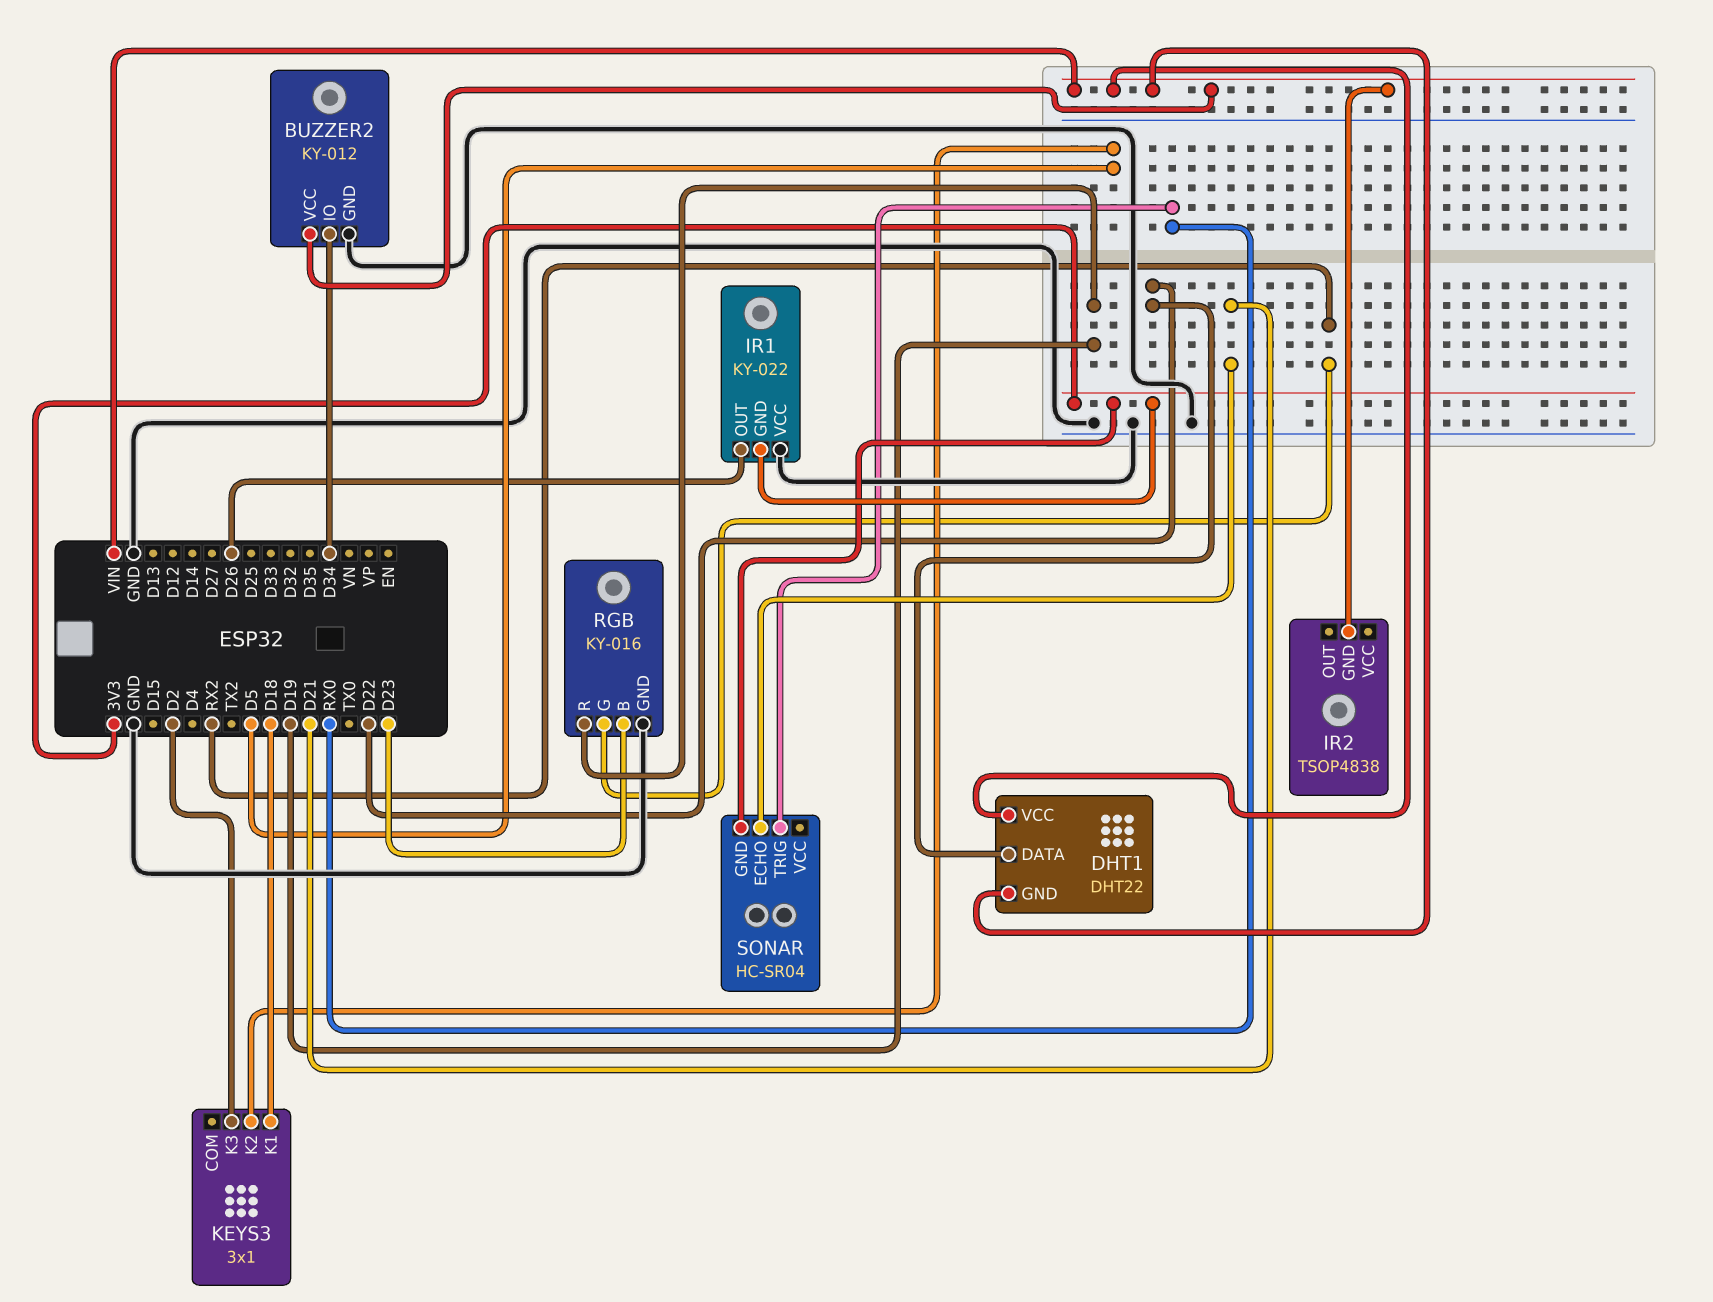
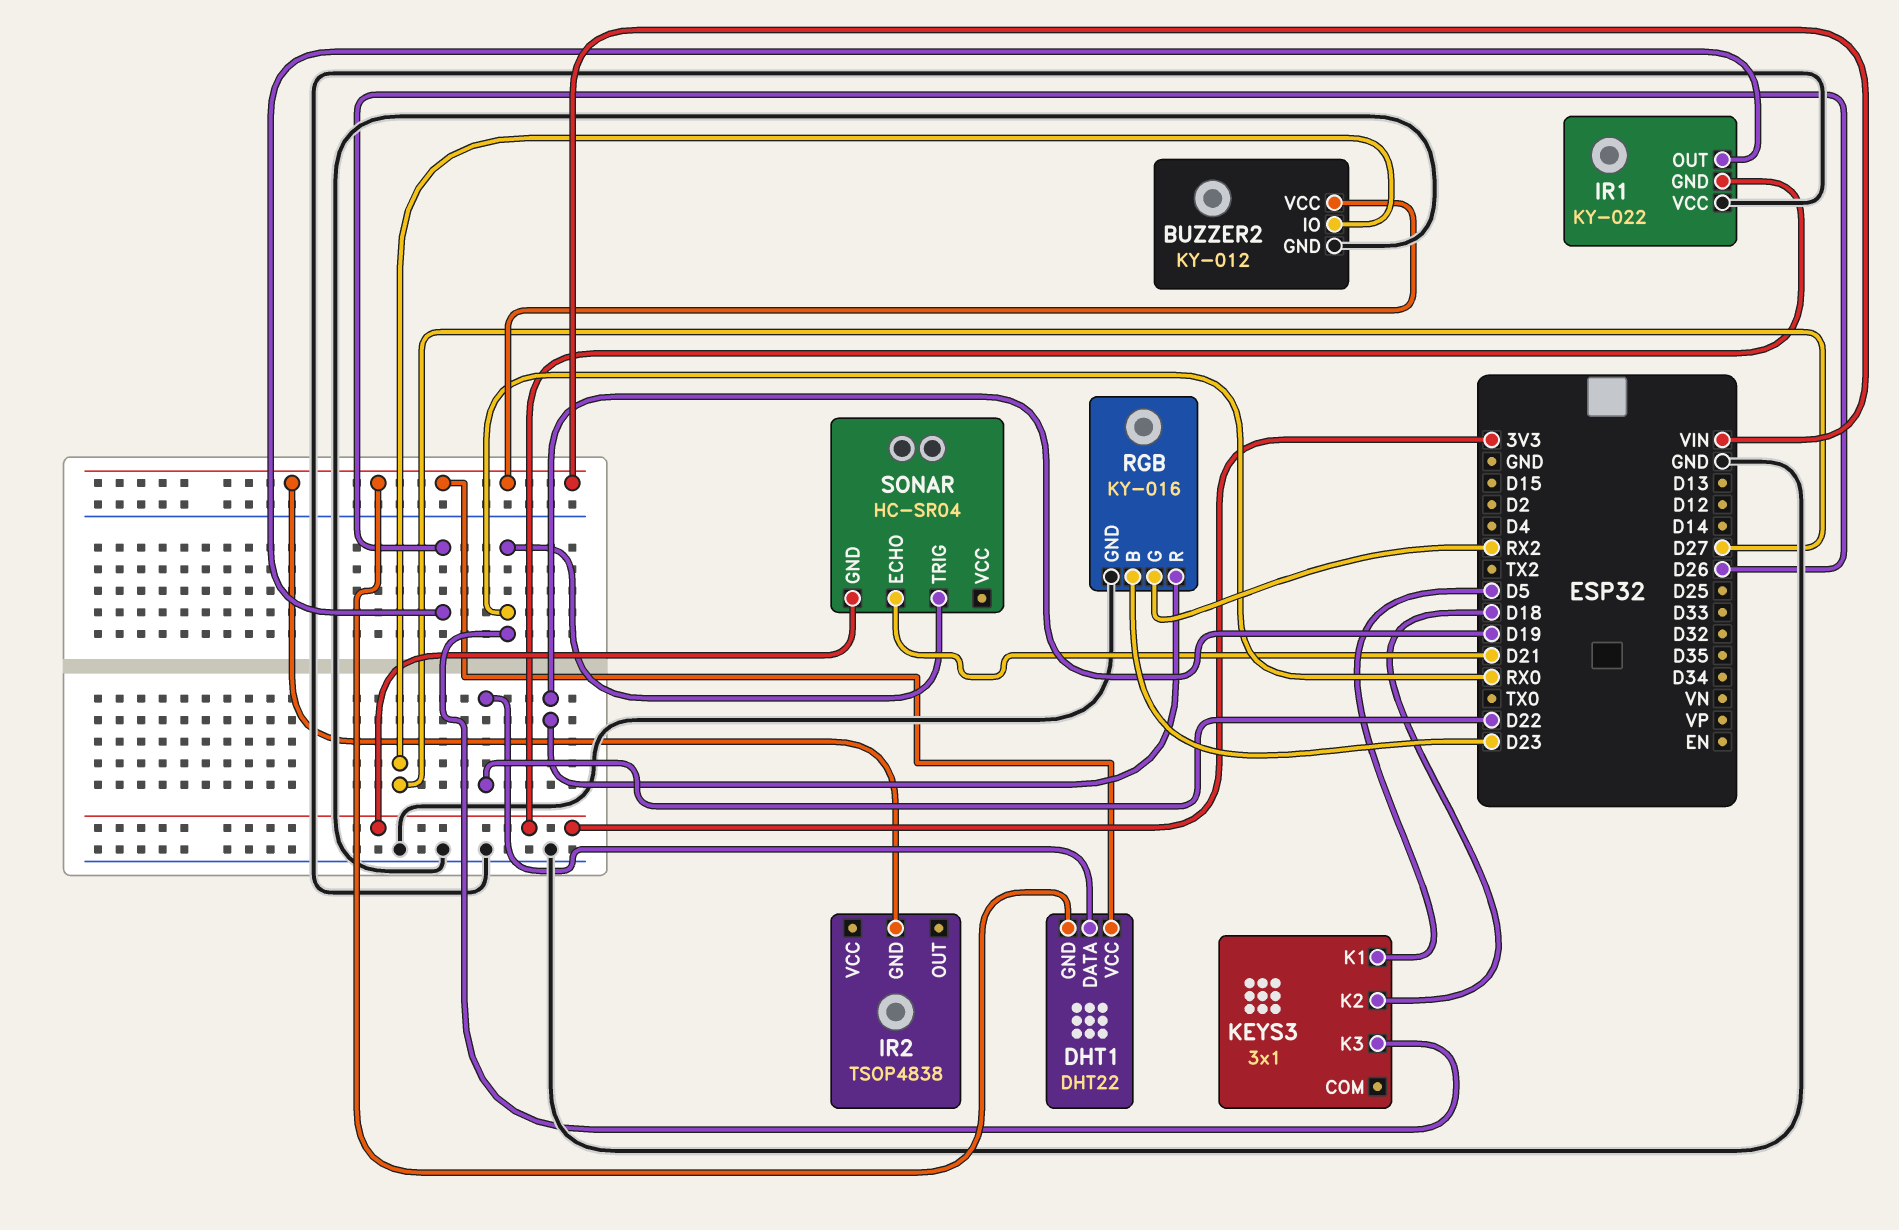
BUZZER2 pin IO: D34 -> D27
KEYS3 pin K1: D18 -> D5
KEYS3 pin K2: D5 -> D18
KEYS3 pin K3: D2 -> RX0

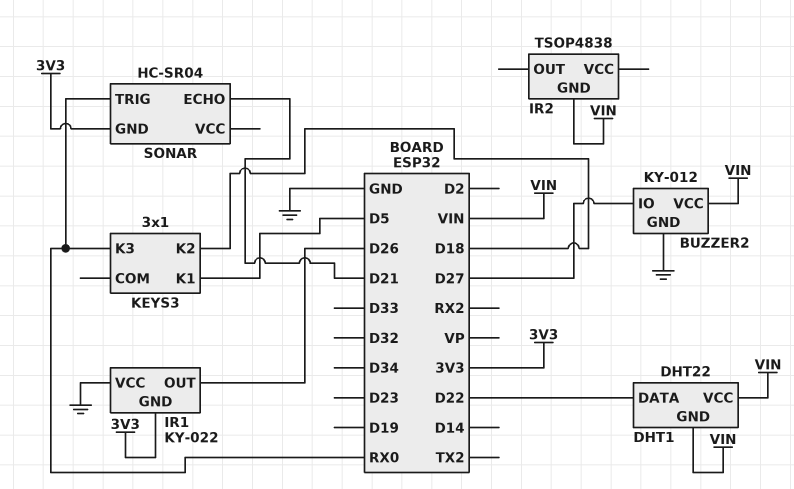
RGB: KY-016 -> none
RGB pin B: D23 -> none
RGB pin G: RX2 -> none
RGB pin GND: GND -> none
RGB pin R: D19 -> none

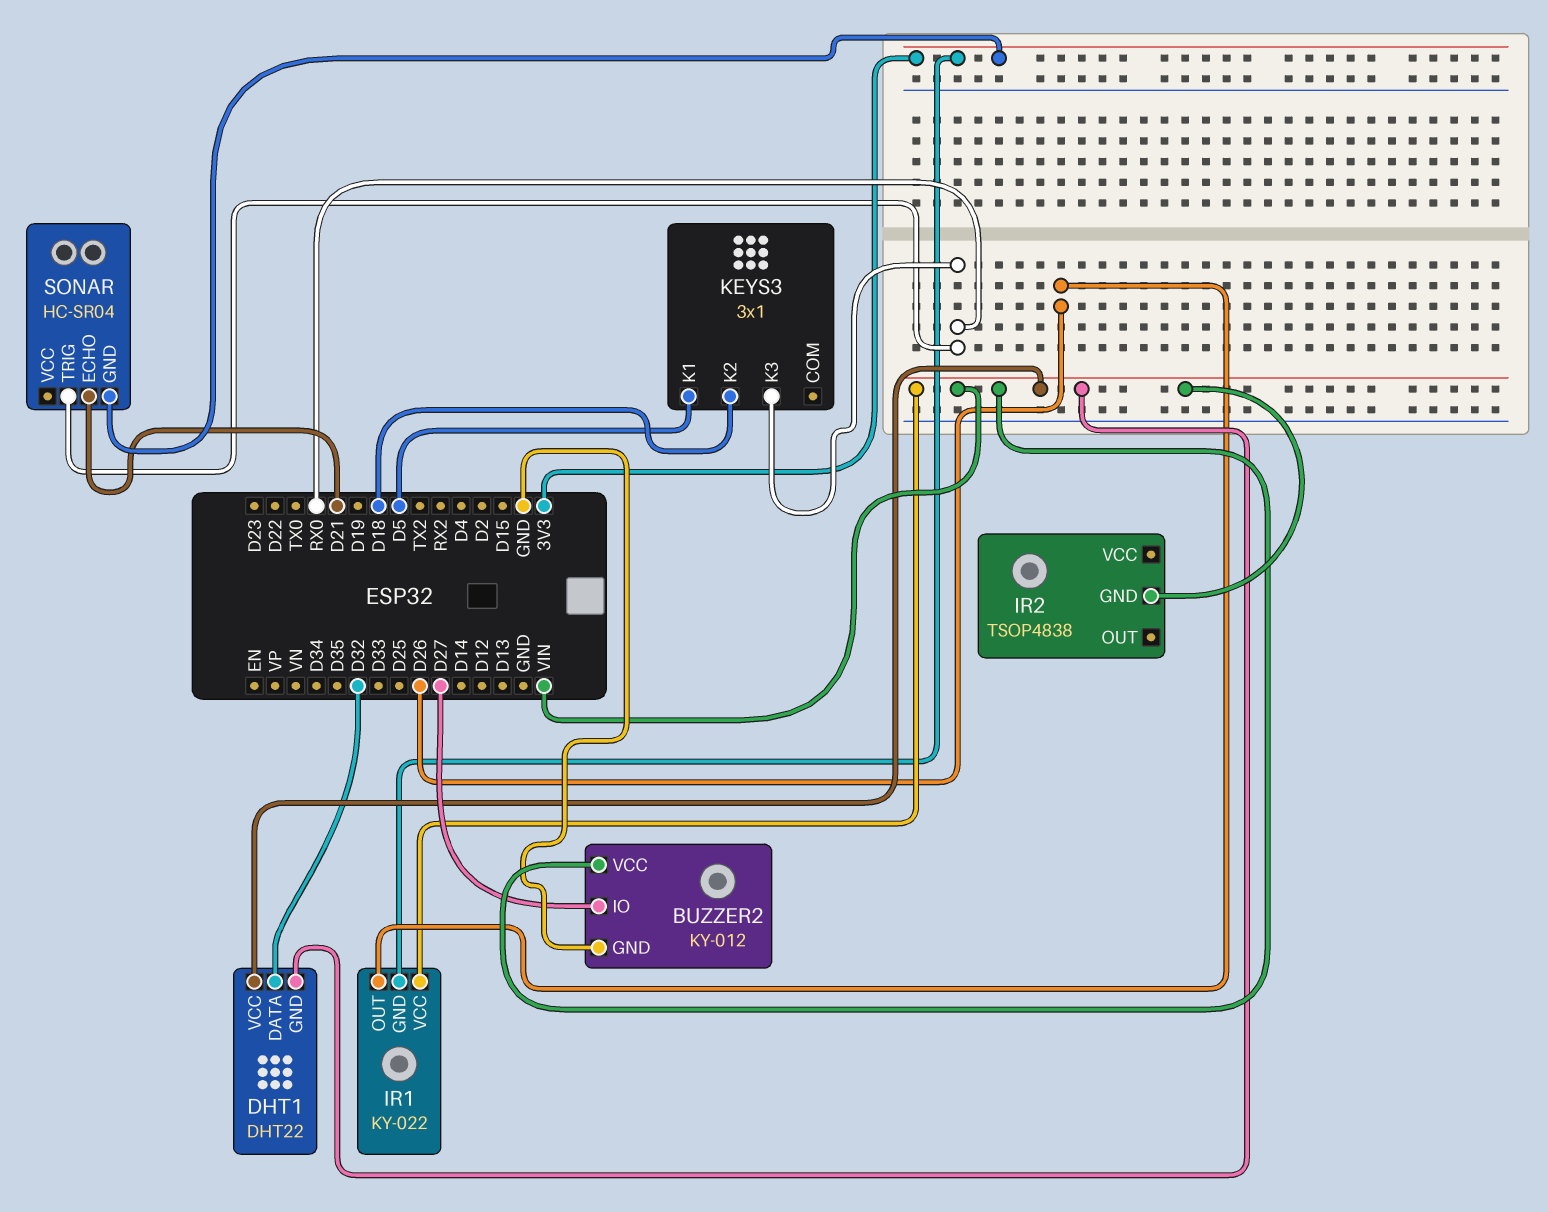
DHT1 pin DATA: D22 -> D32
IR1 pin VCC: GND -> VIN

